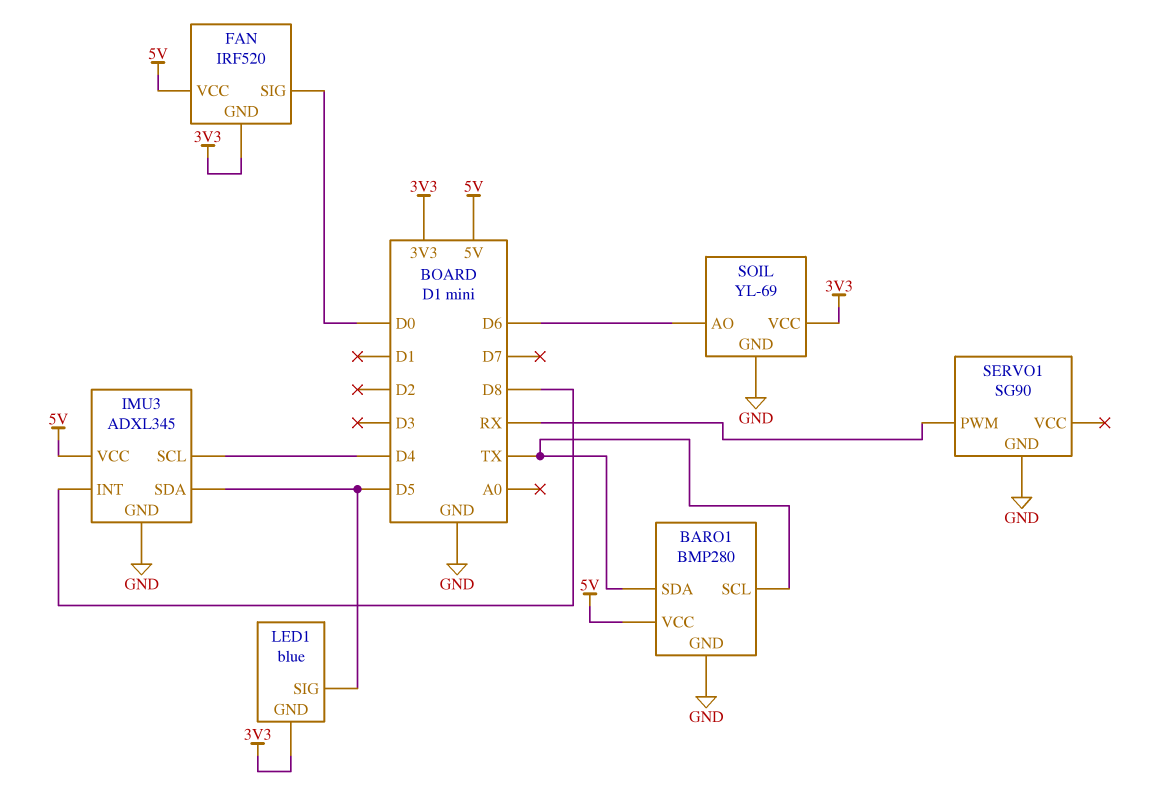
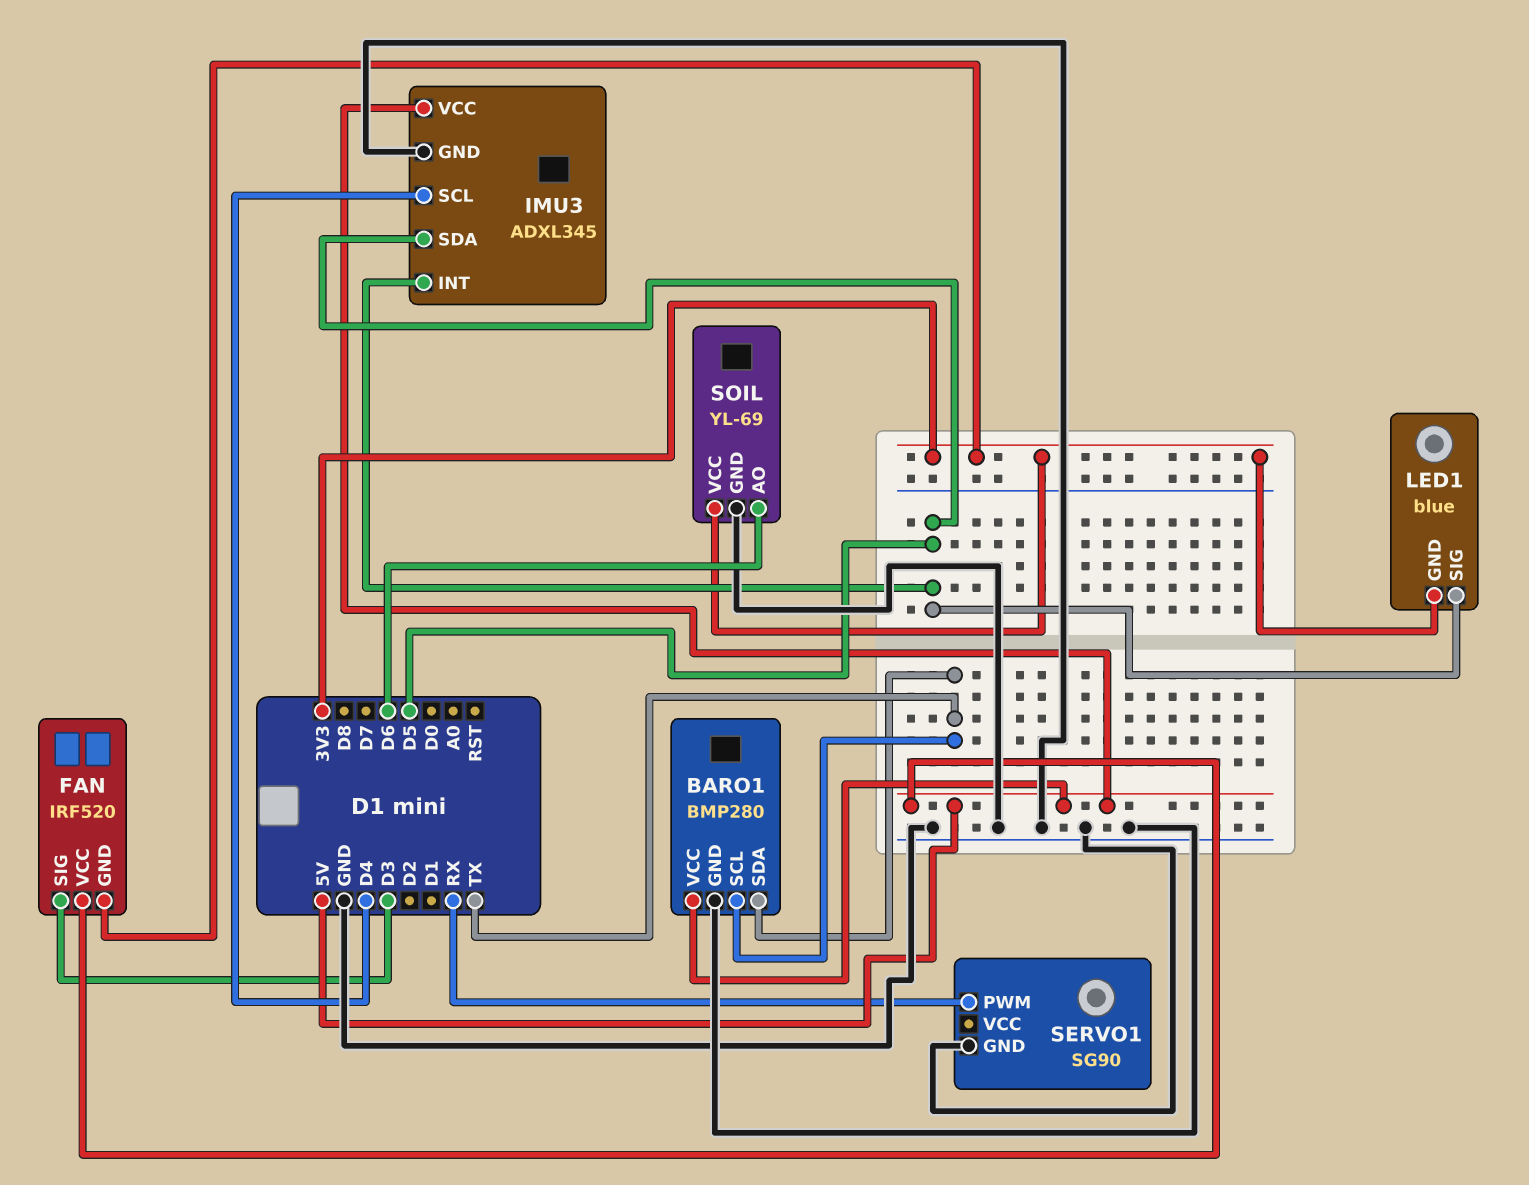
FAN pin SIG: D0 -> D3
IMU3 pin INT: D8 -> D5

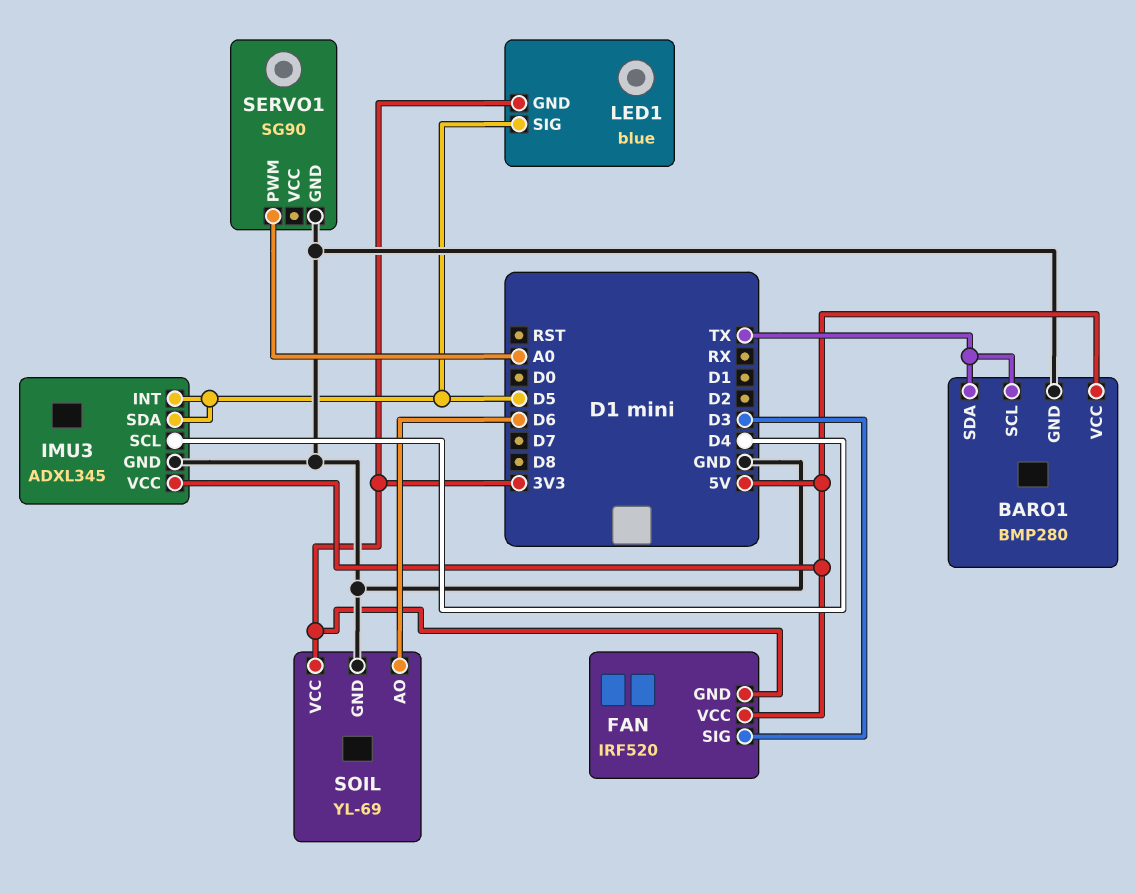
SERVO1 pin PWM: RX -> A0

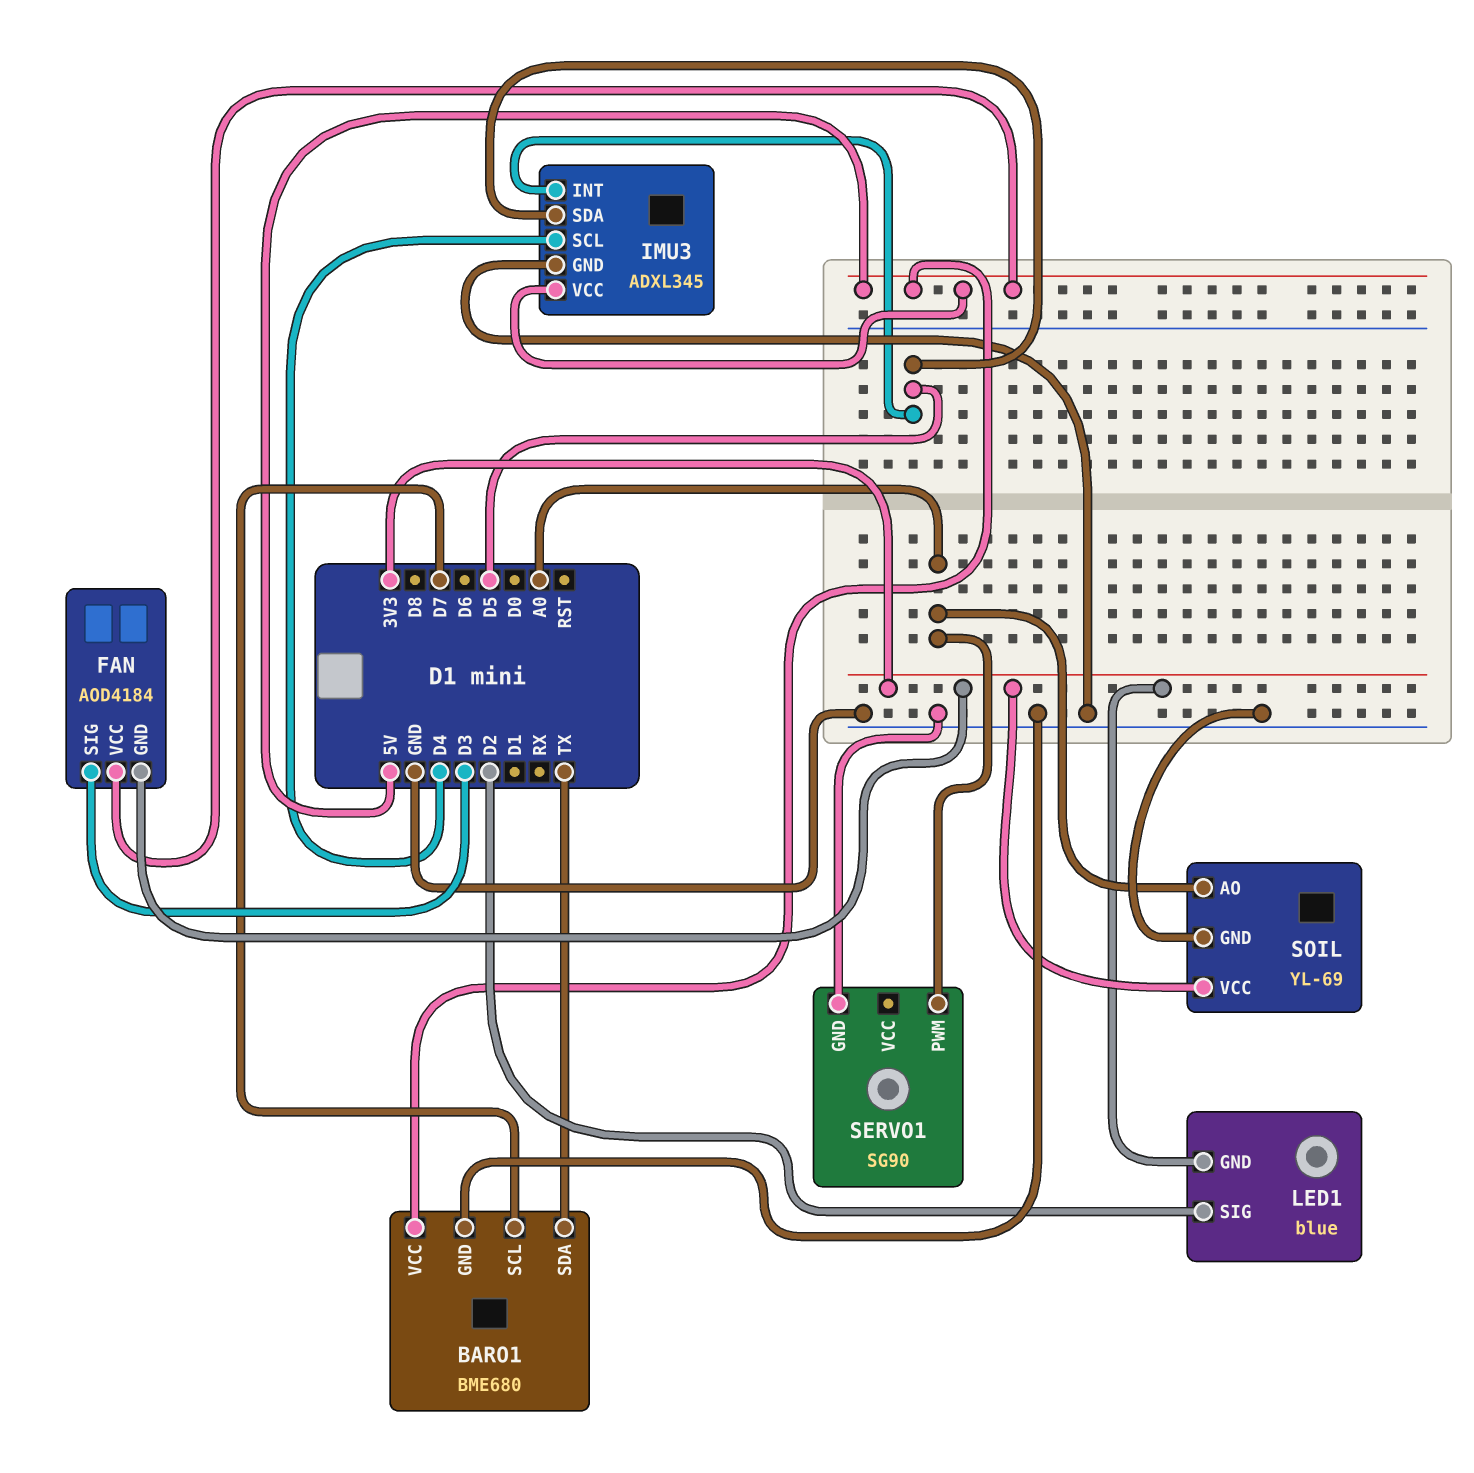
BARO1: BMP280 -> BME680
BARO1 pin SCL: TX -> D7
FAN: IRF520 -> AOD4184
LED1 pin SIG: D5 -> D2
SOIL pin AO: D6 -> A0

